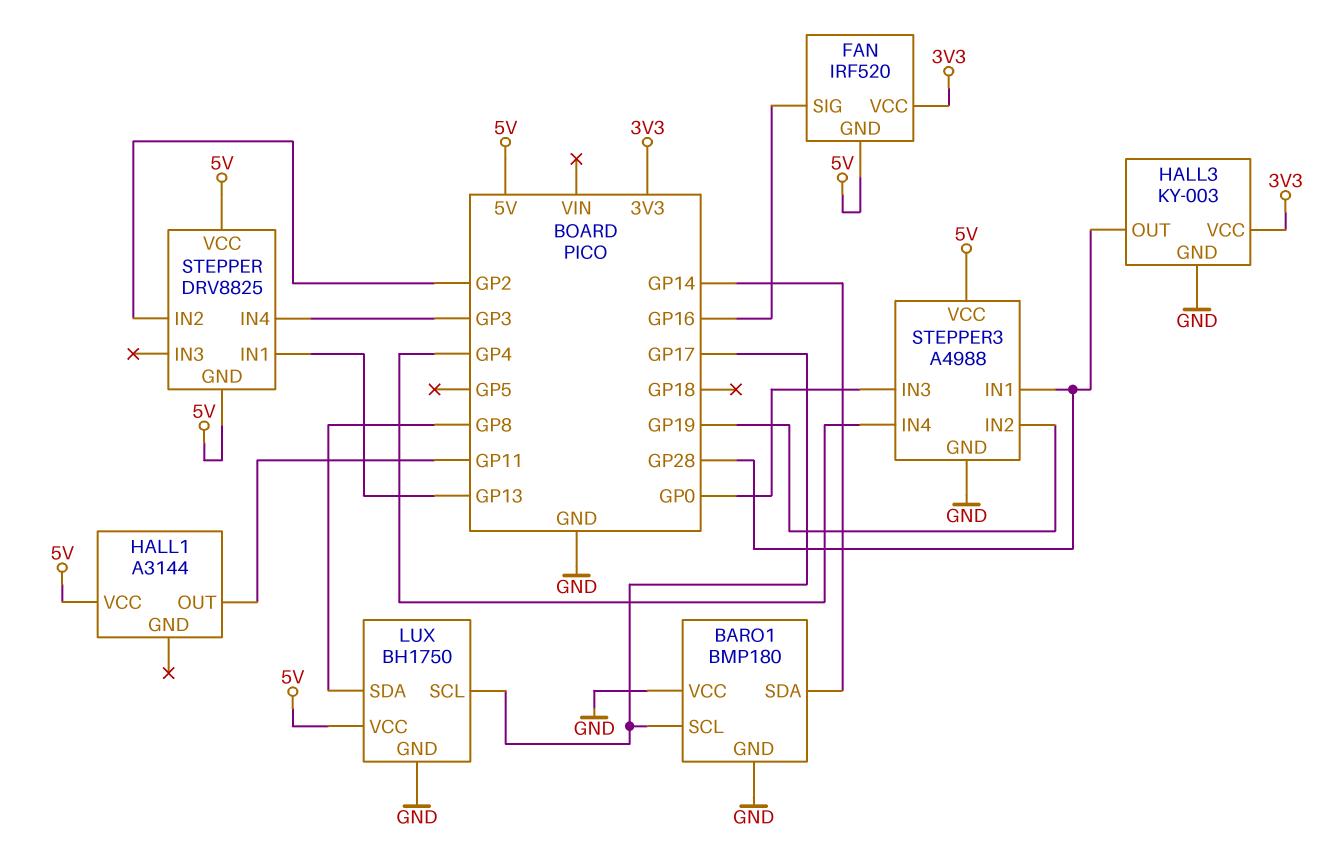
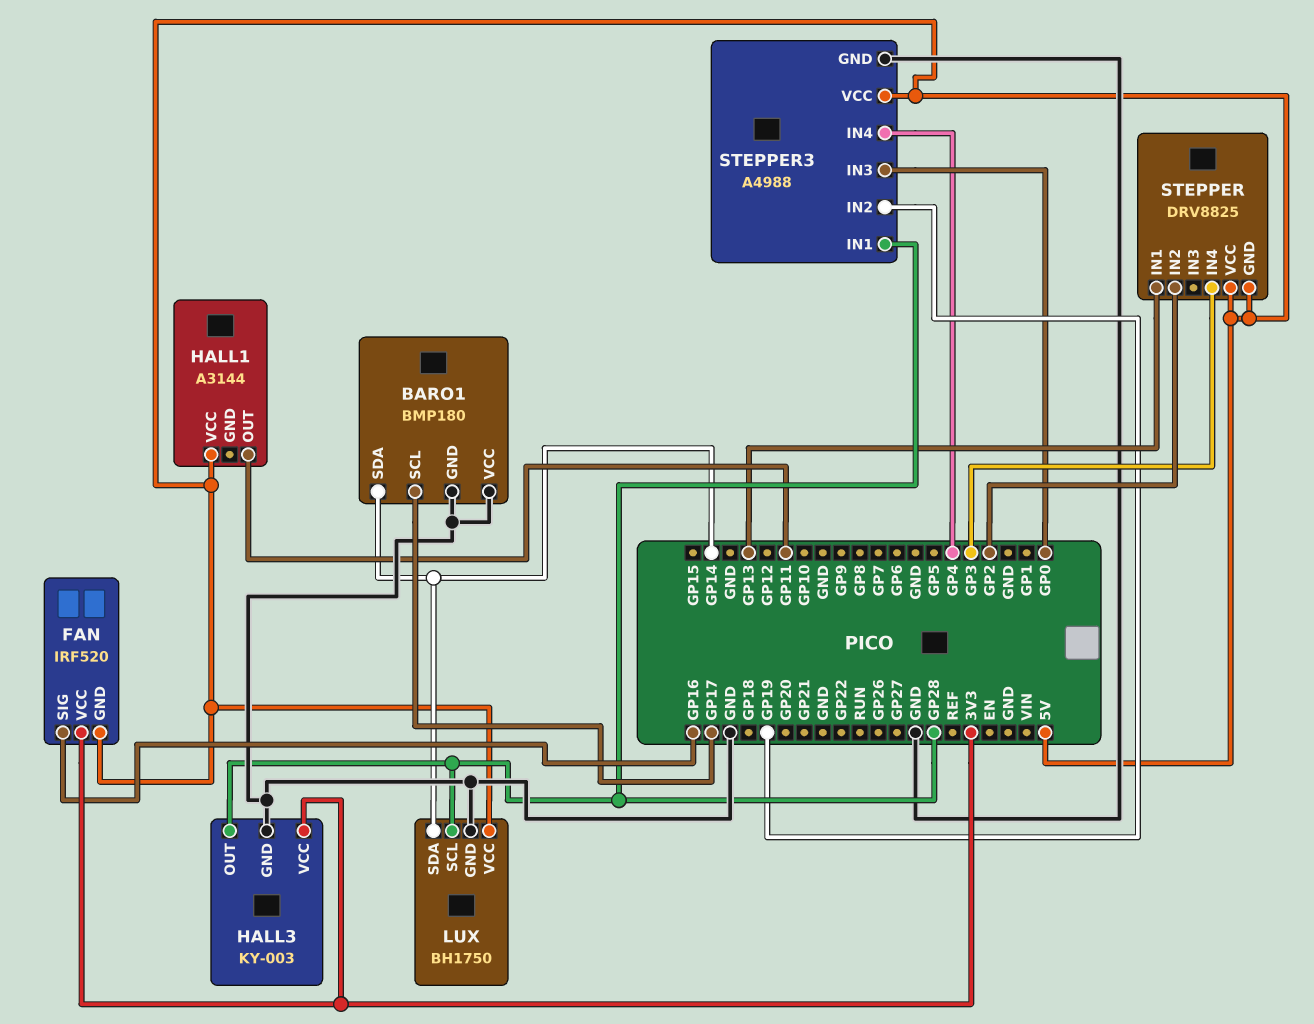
LUX pin SCL: GP17 -> GP28
LUX pin SDA: GP8 -> GP14

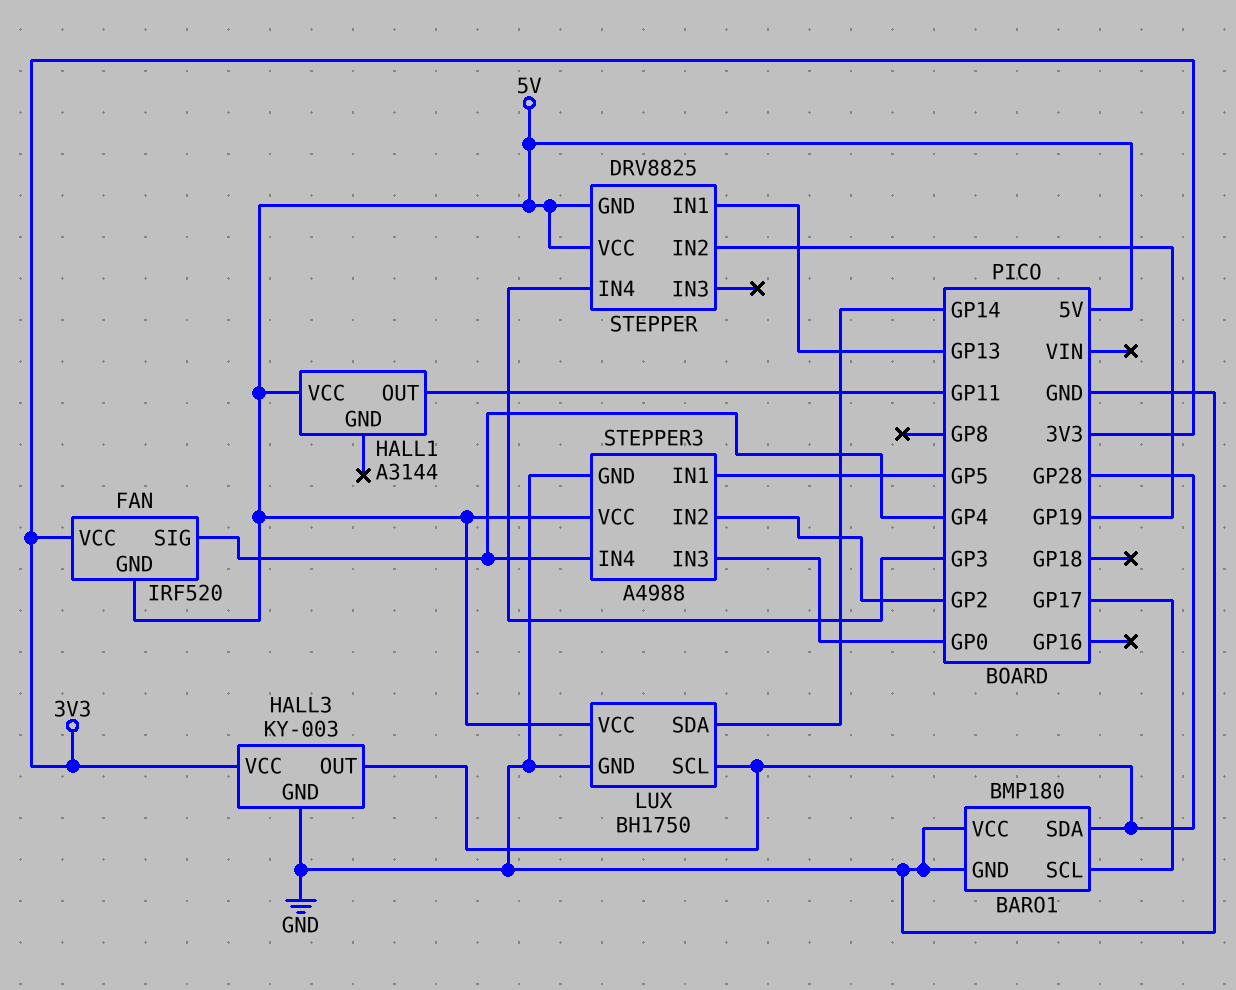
BARO1 pin SDA: GP14 -> GP28
FAN pin SIG: GP16 -> GP4
STEPPER pin IN2: GP2 -> GP19
STEPPER3 pin IN1: GP28 -> GP5
STEPPER3 pin IN2: GP19 -> GP2

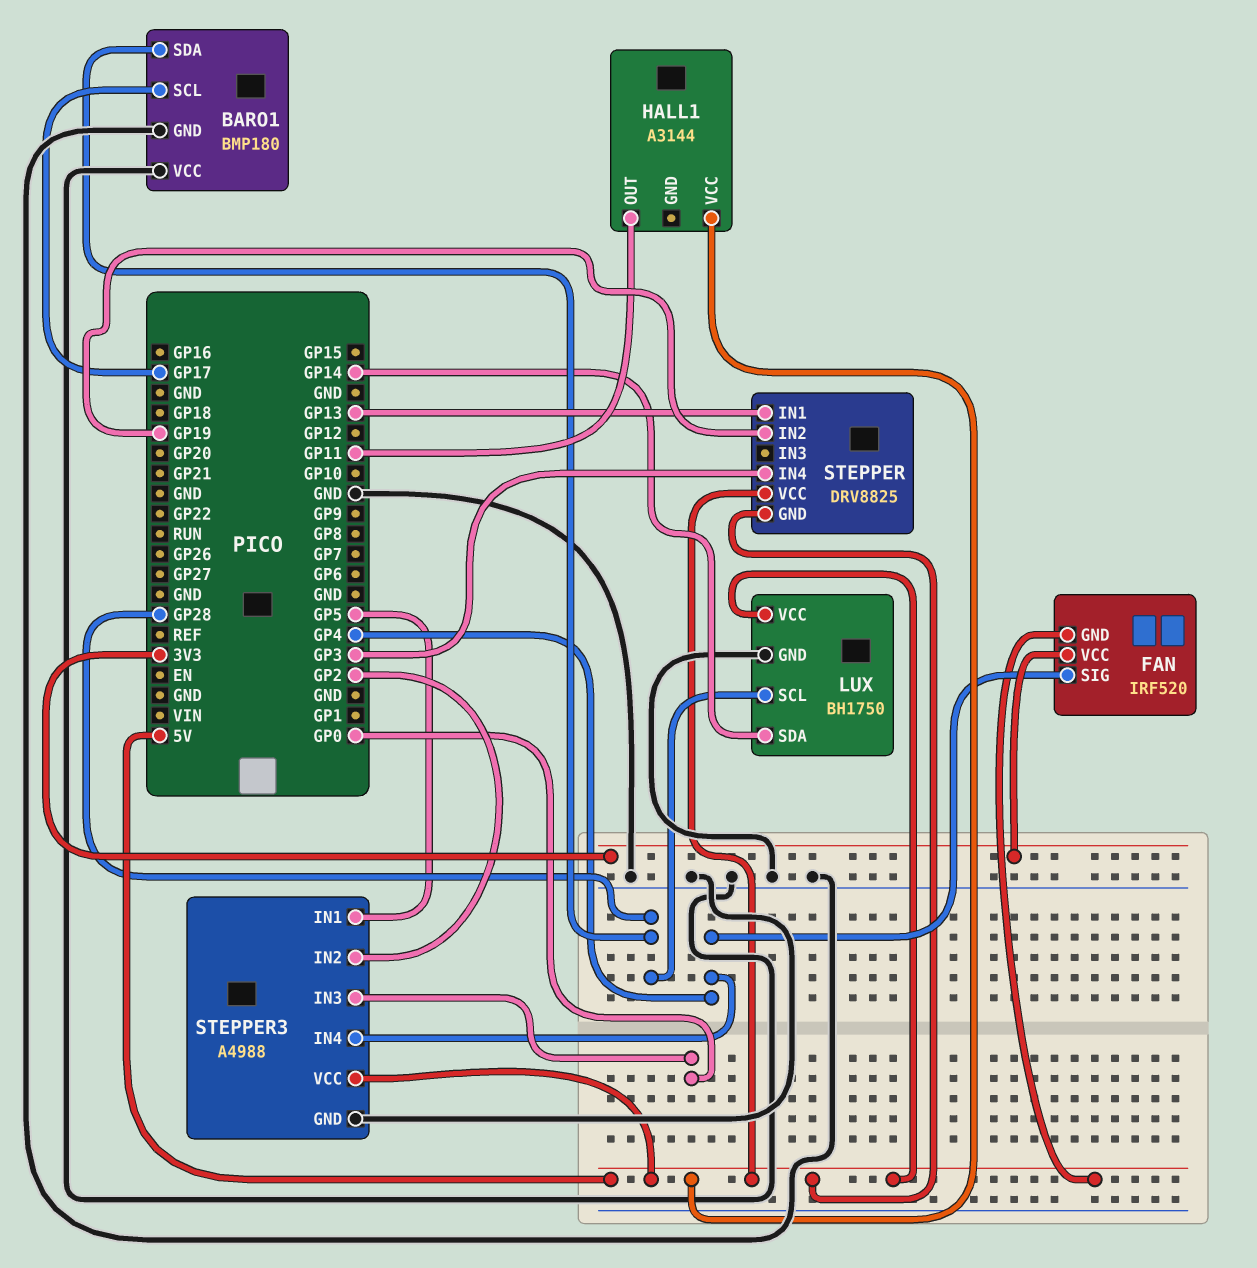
HALL3: KY-003 -> none
HALL3 pin GND: GND -> none
HALL3 pin OUT: GP28 -> none
HALL3 pin VCC: 3V3 -> none

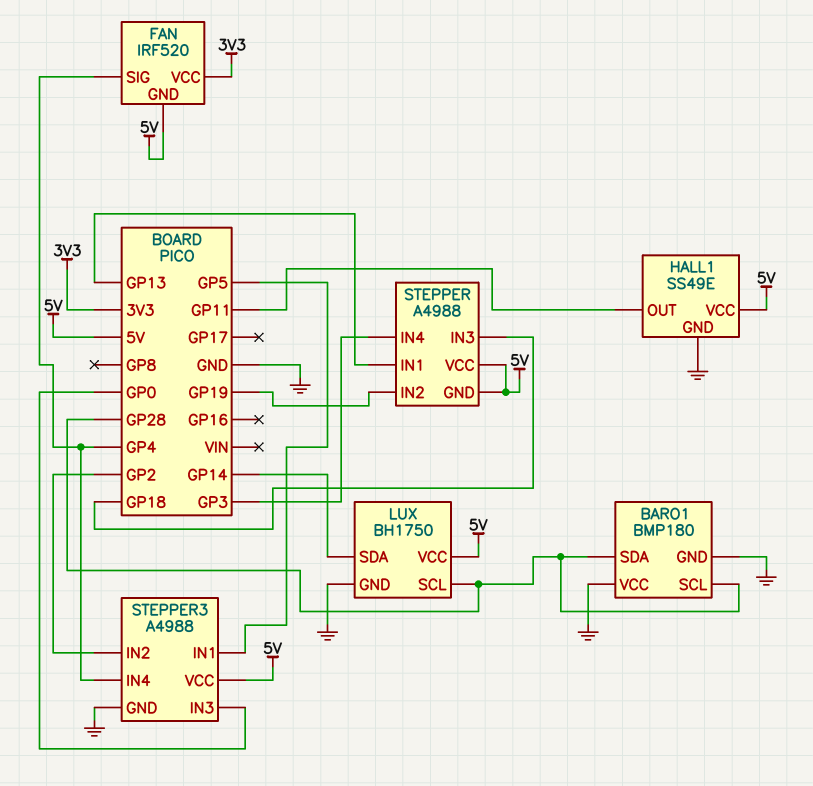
BARO1 pin SCL: GP17 -> GP28
HALL1: A3144 -> SS49E
HALL1 pin GND: none -> GND
STEPPER: DRV8825 -> A4988
STEPPER pin IN3: none -> GP18

